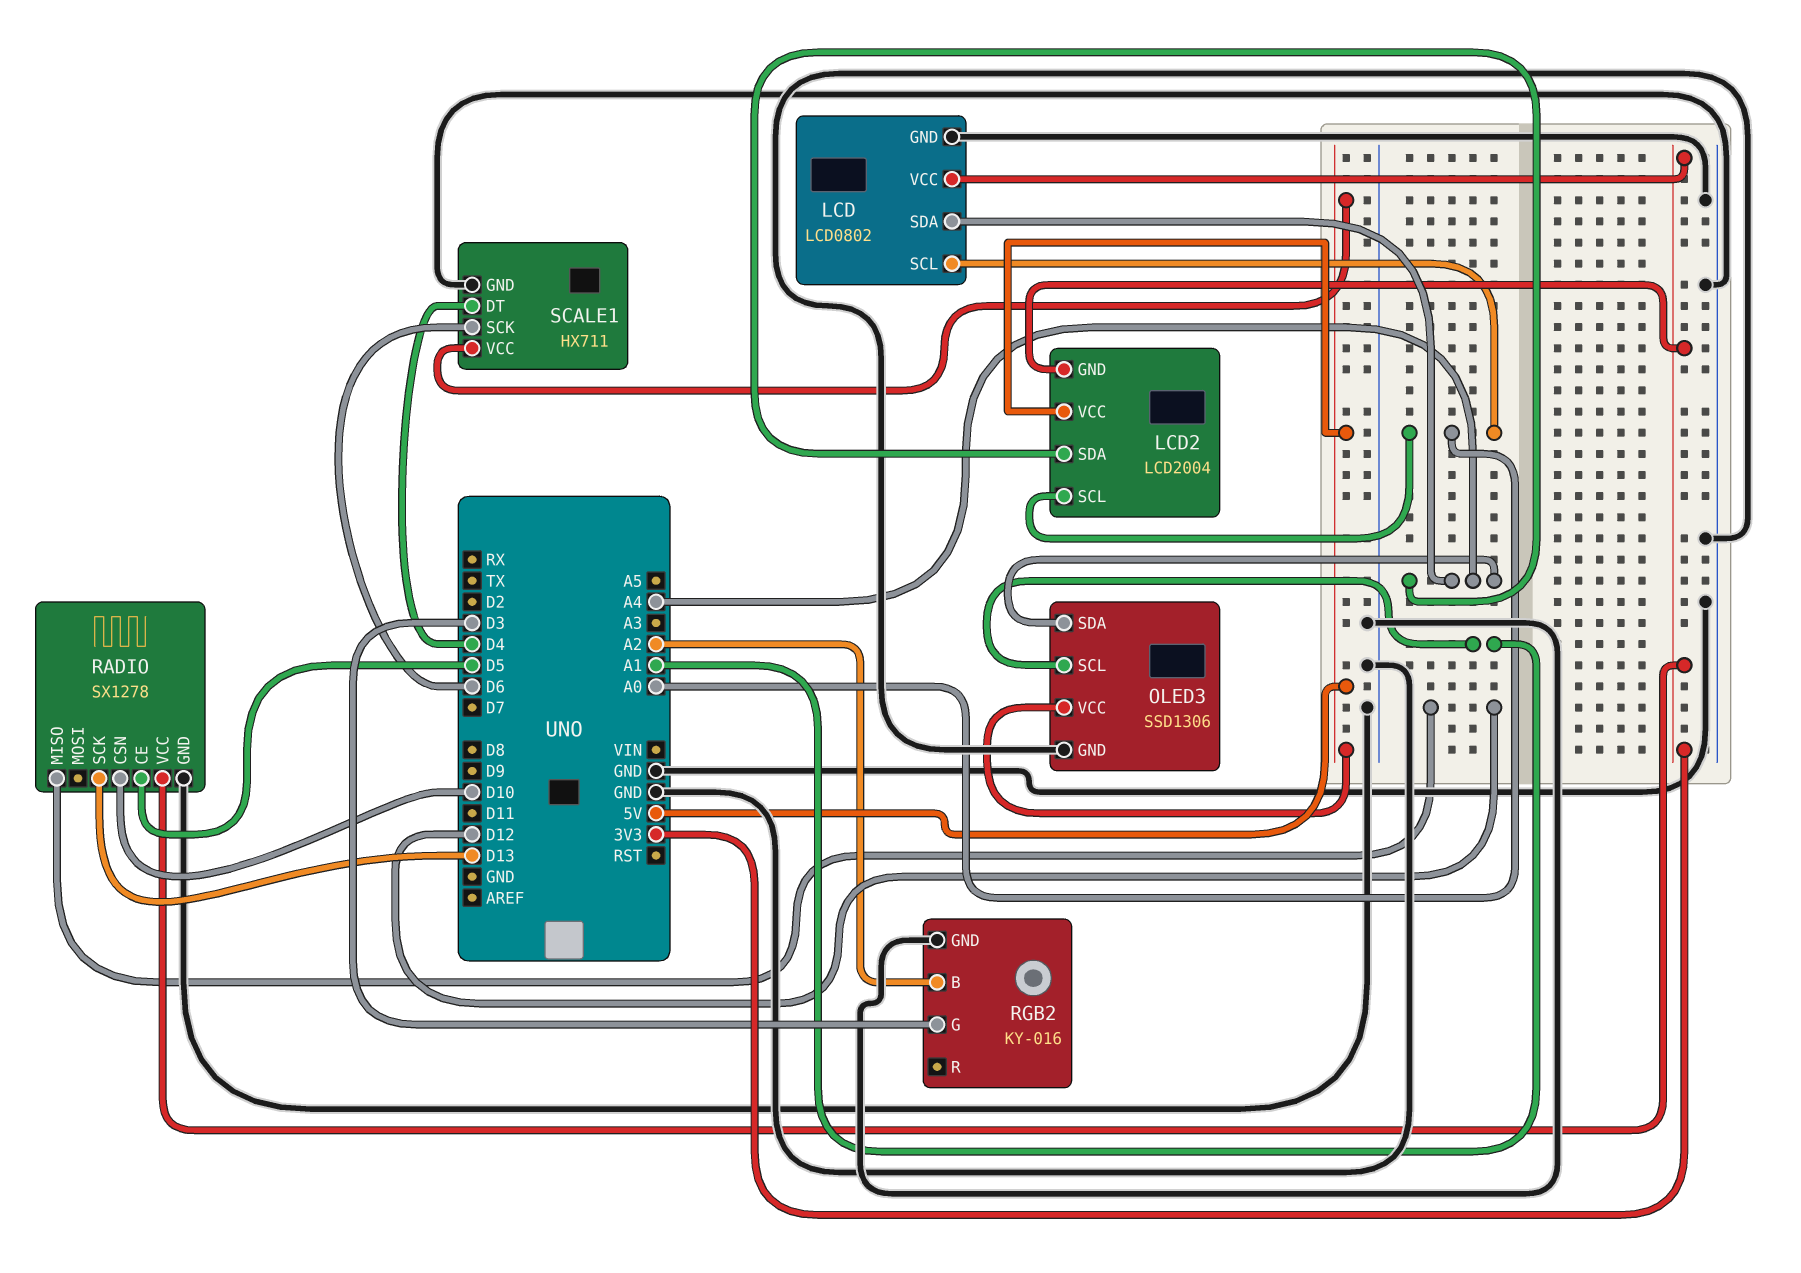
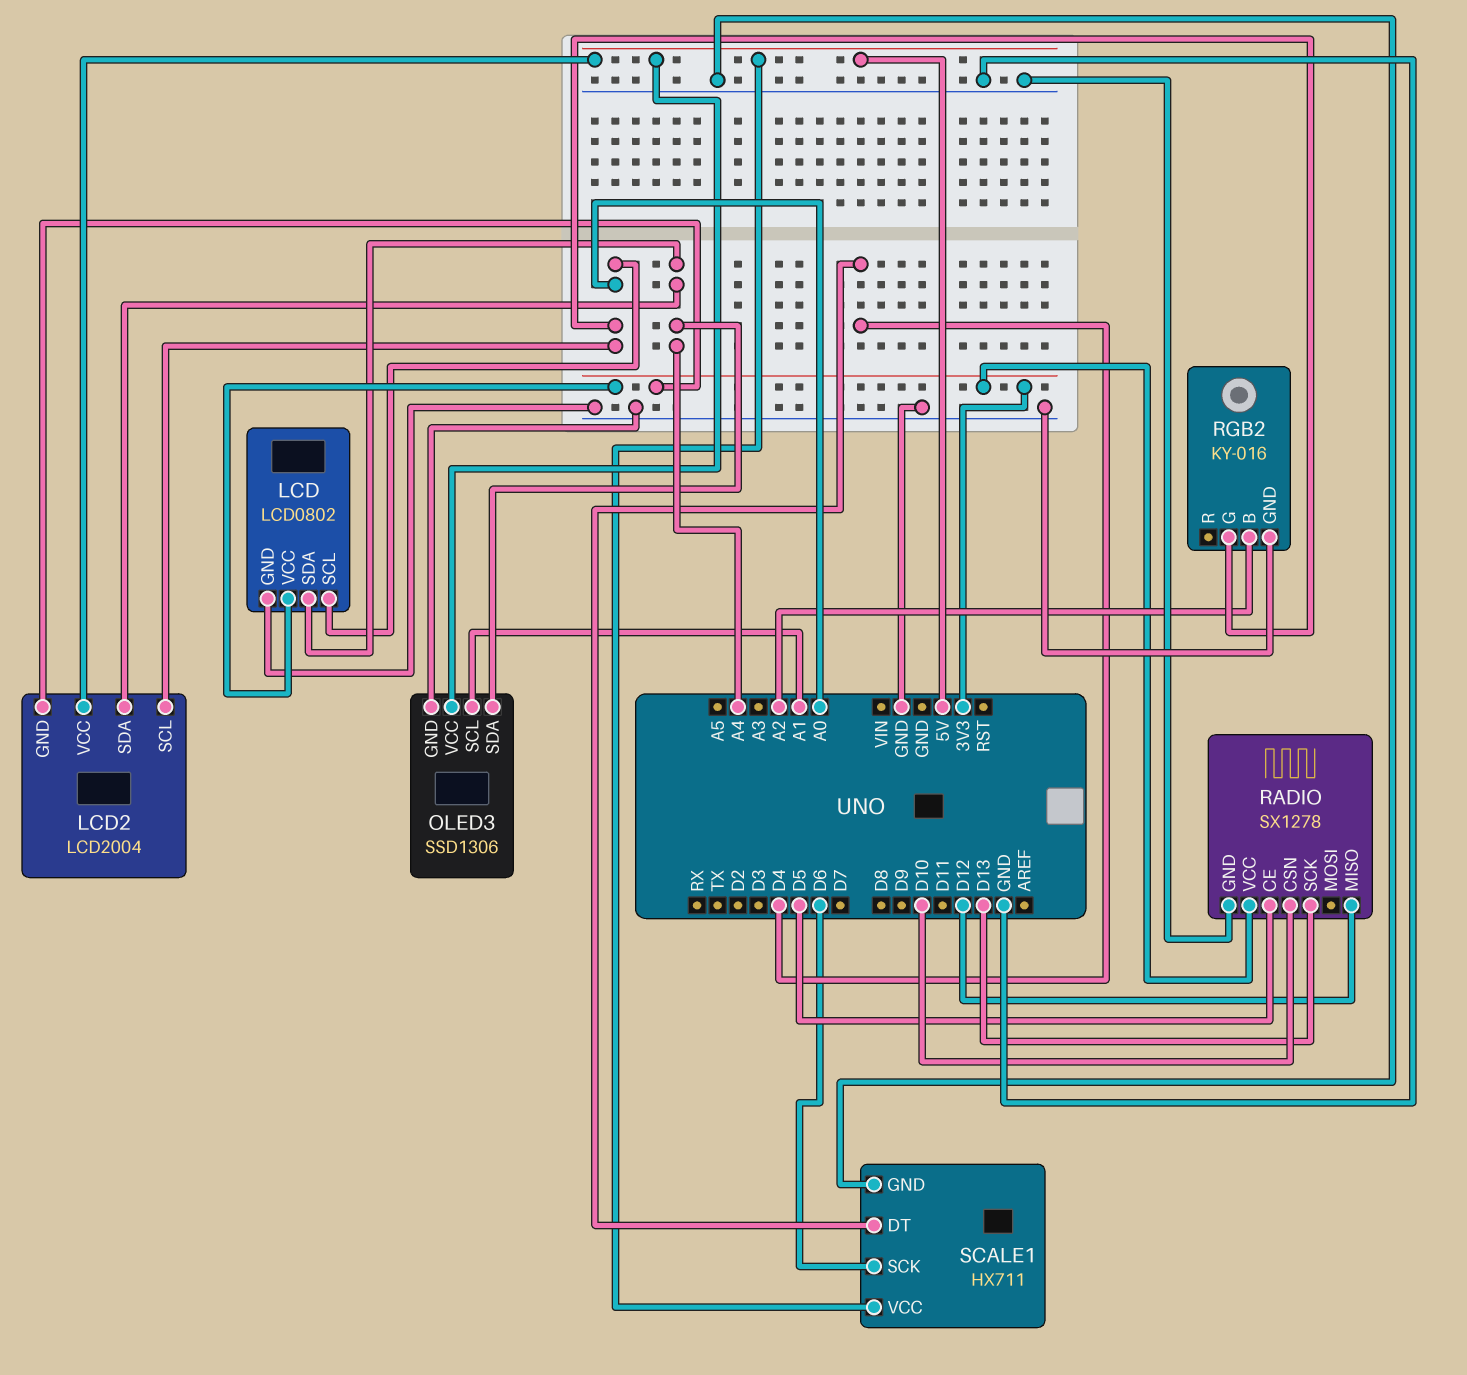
RGB2 pin G: D3 -> A0

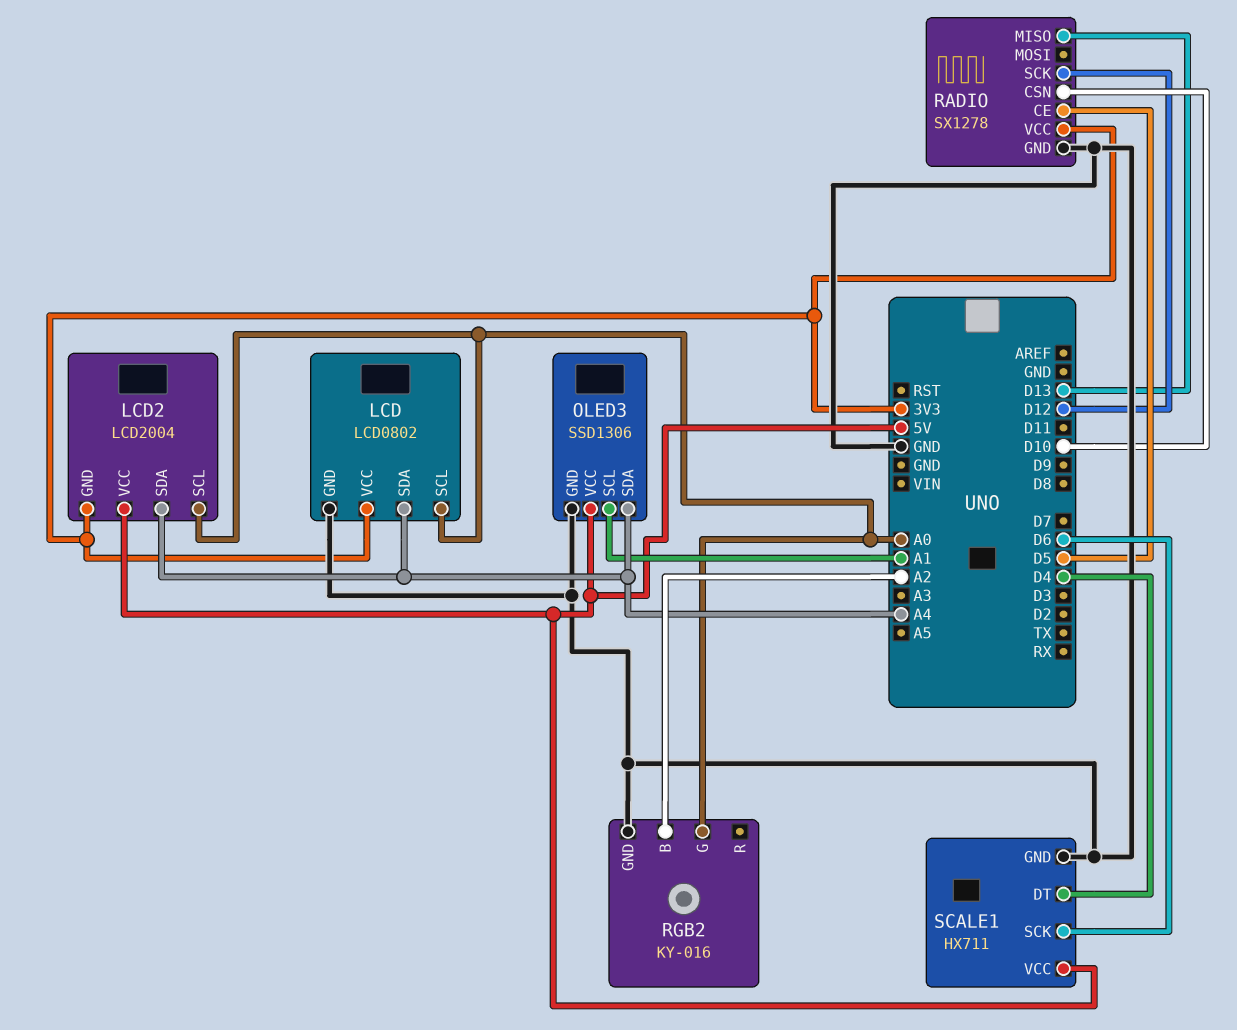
RADIO pin MISO: D12 -> D13
RADIO pin SCK: D13 -> D12

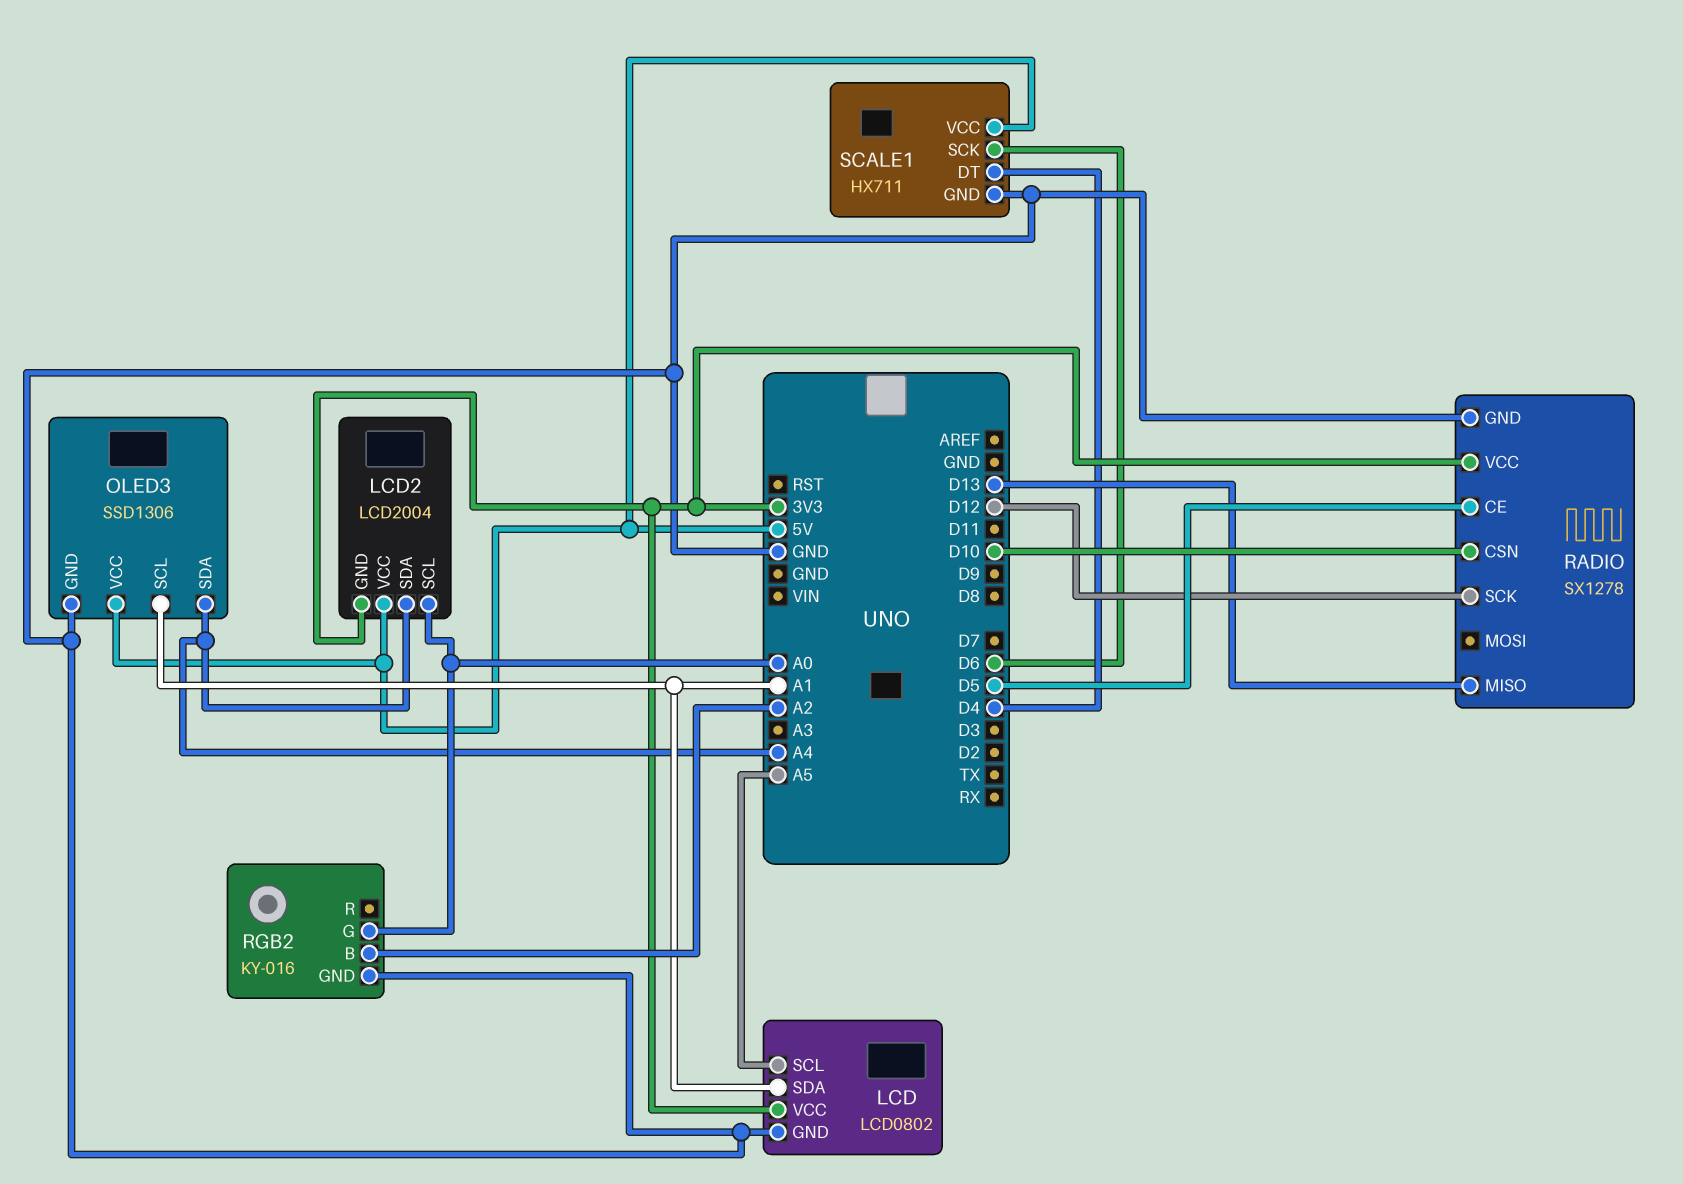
LCD pin SCL: A0 -> A5
LCD pin SDA: A4 -> A1

